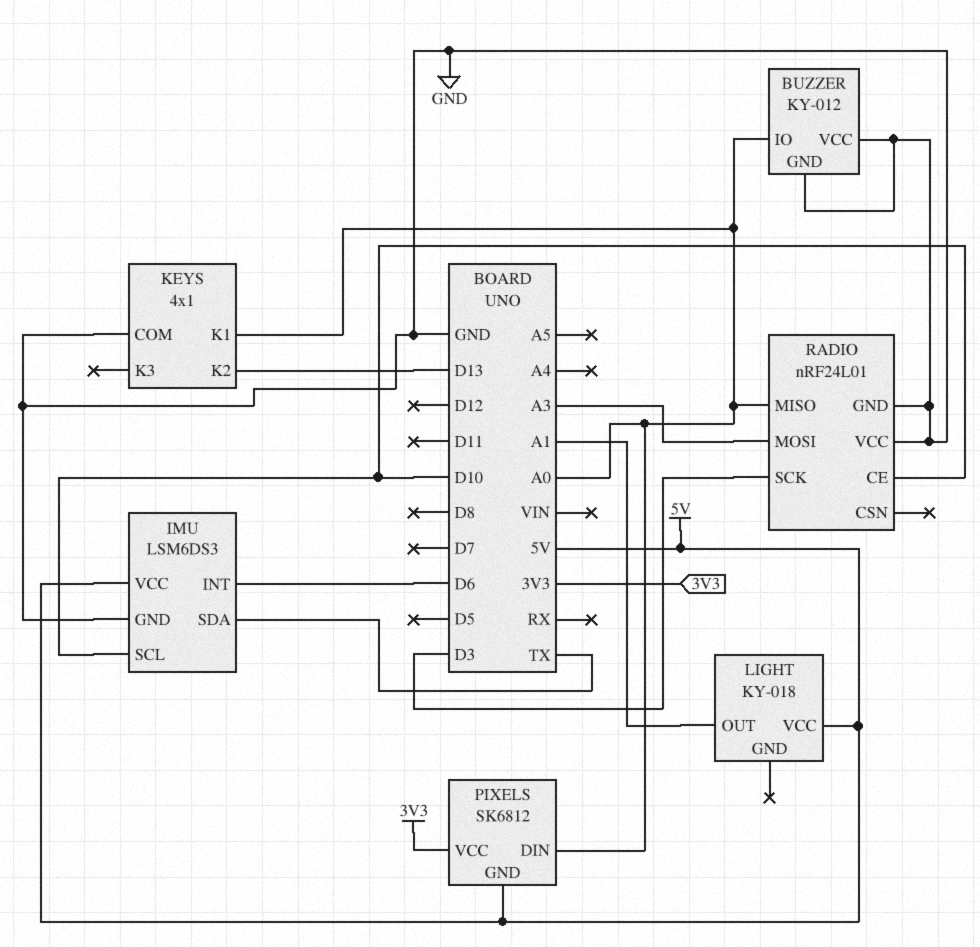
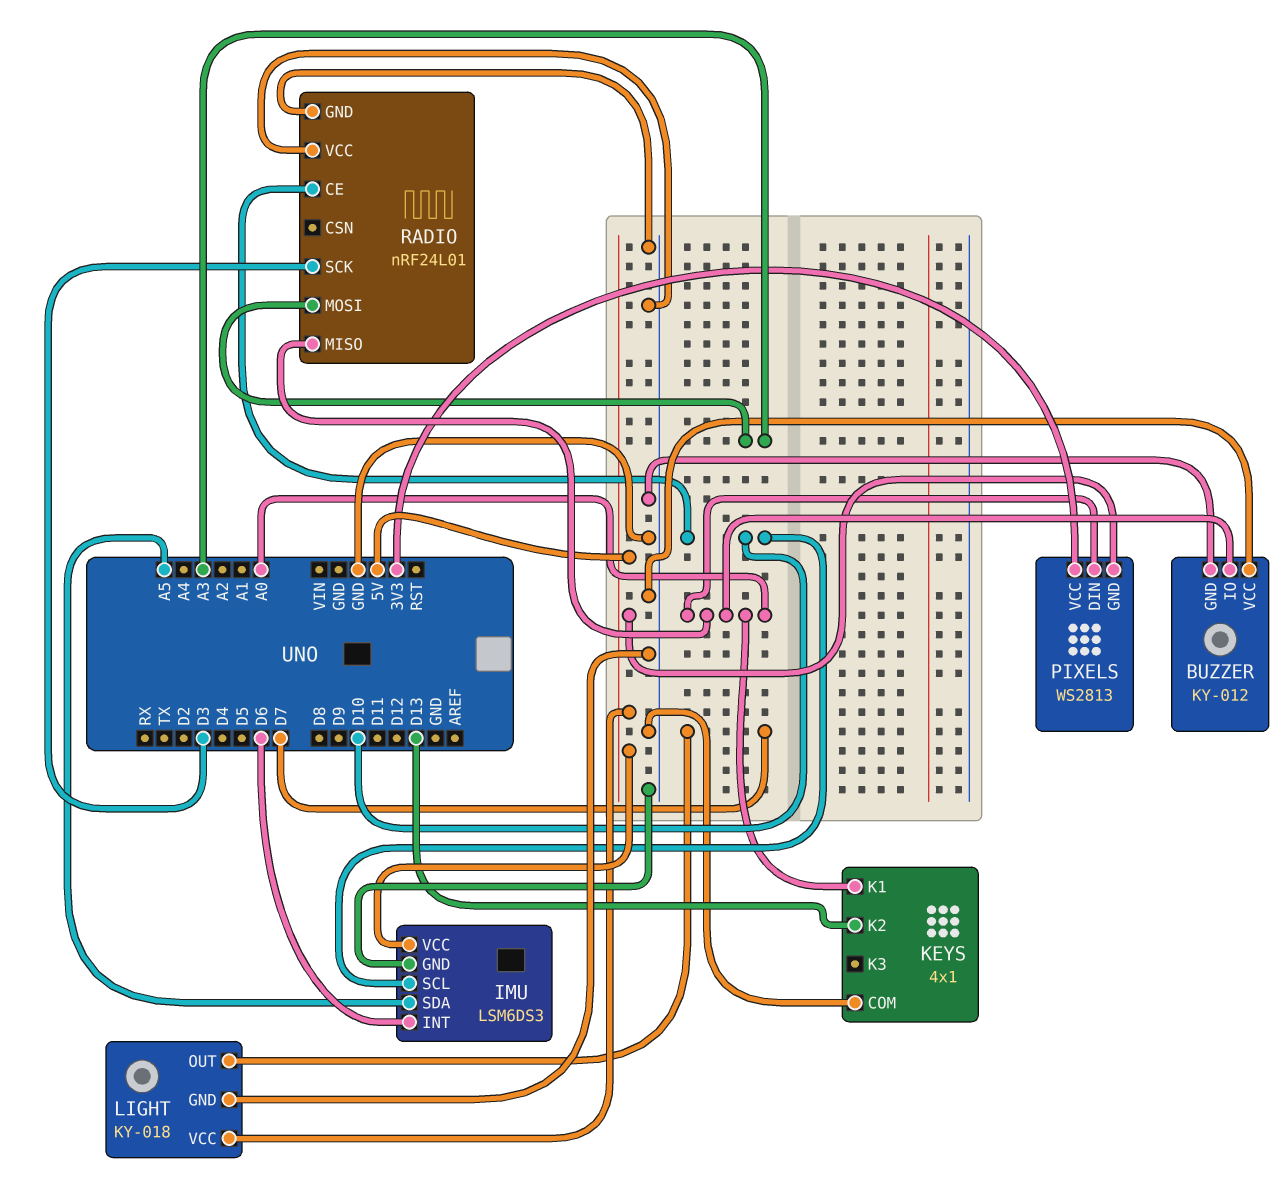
IMU pin SDA: TX -> A5
LIGHT pin GND: none -> GND
LIGHT pin OUT: A1 -> D7
PIXELS: SK6812 -> WS2813

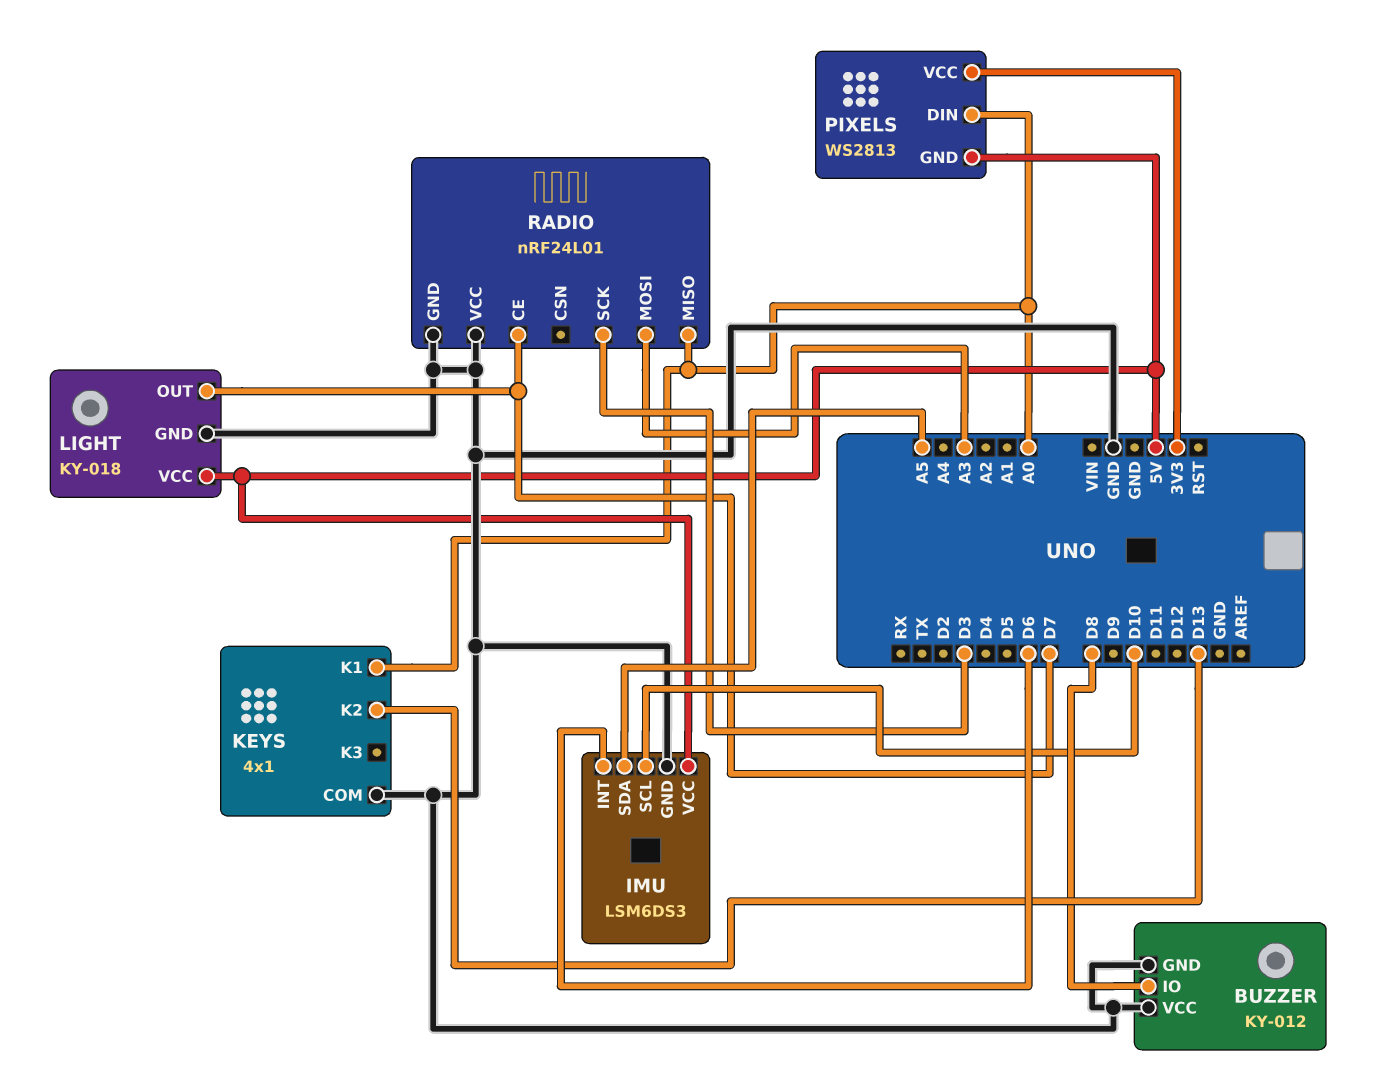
BUZZER pin IO: A0 -> D8
RADIO pin CE: D10 -> D7

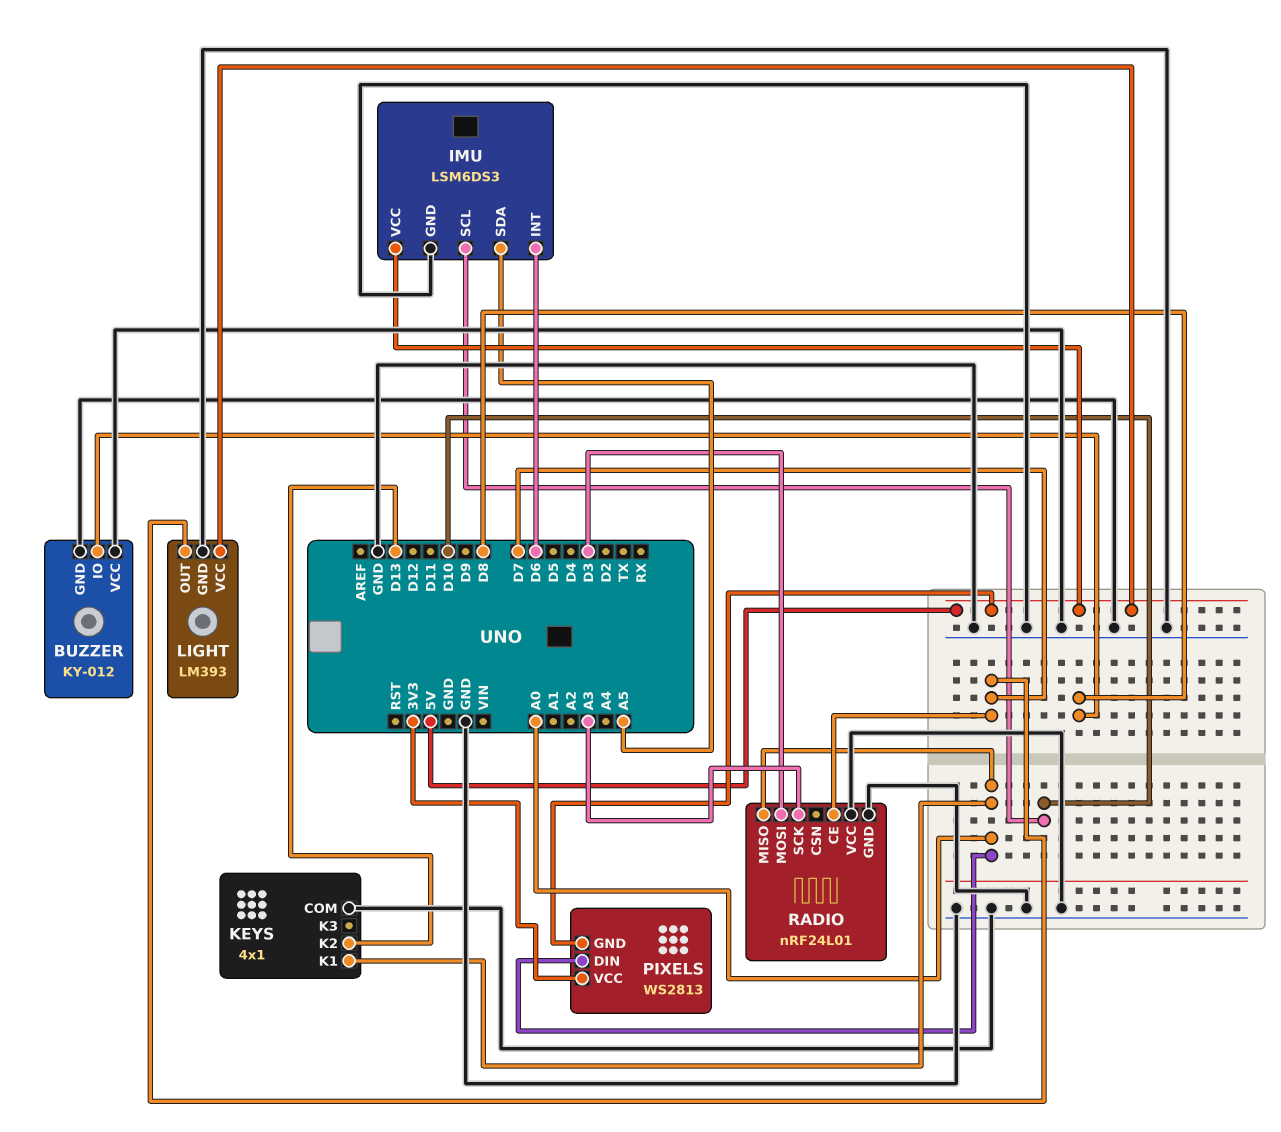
LIGHT: KY-018 -> LM393
RADIO pin MOSI: A3 -> D3
RADIO pin SCK: D3 -> A3

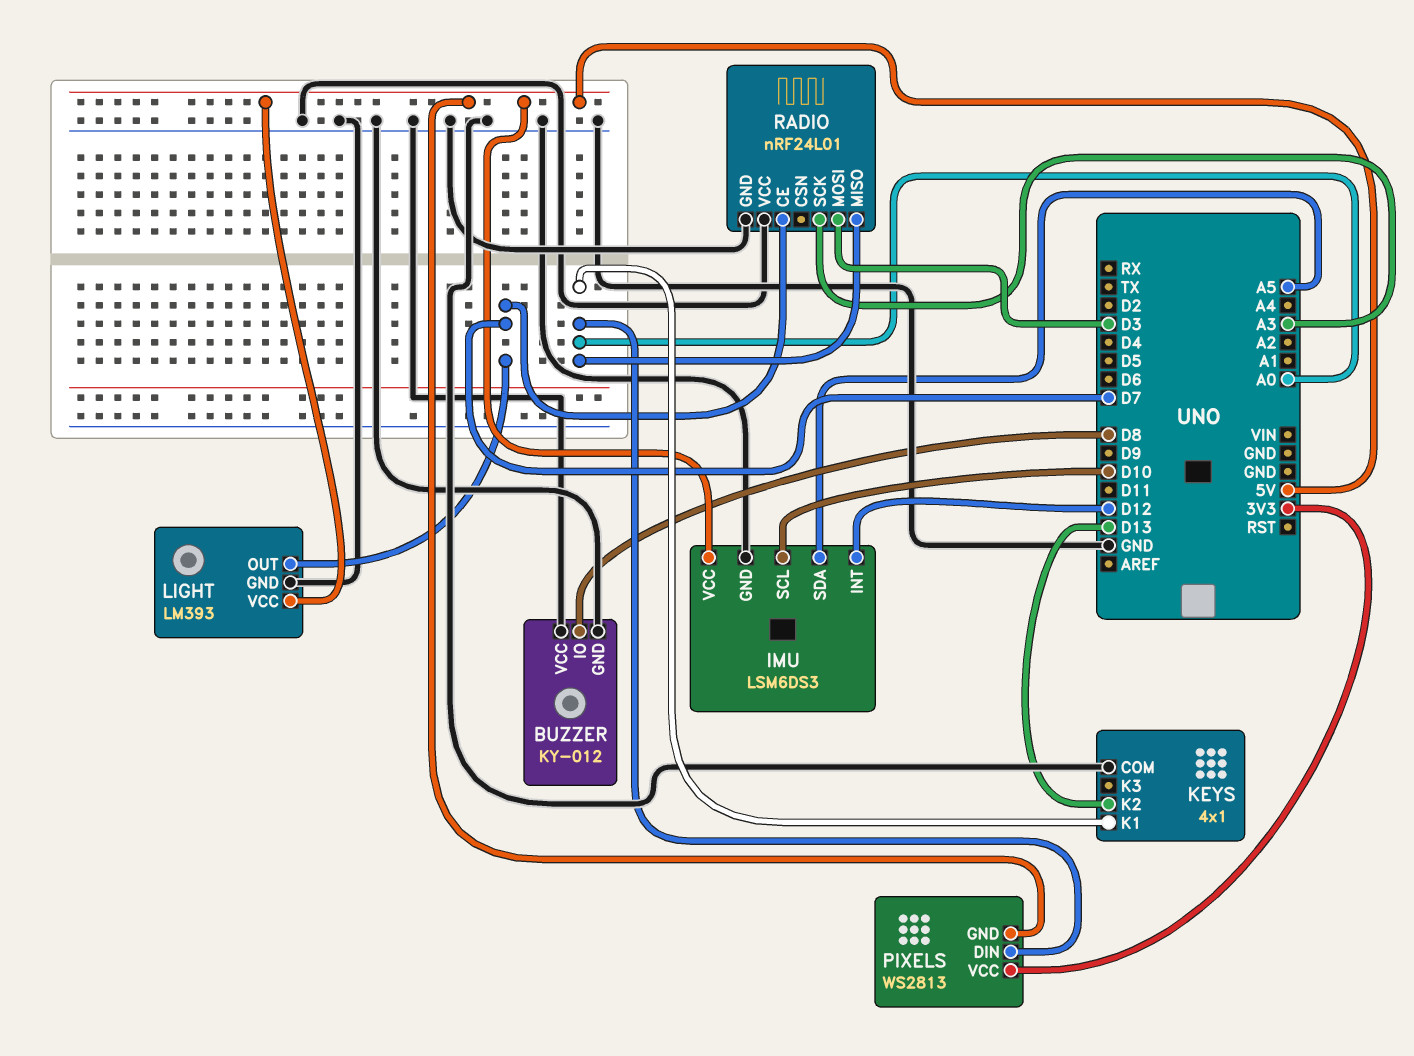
IMU pin INT: D6 -> D12

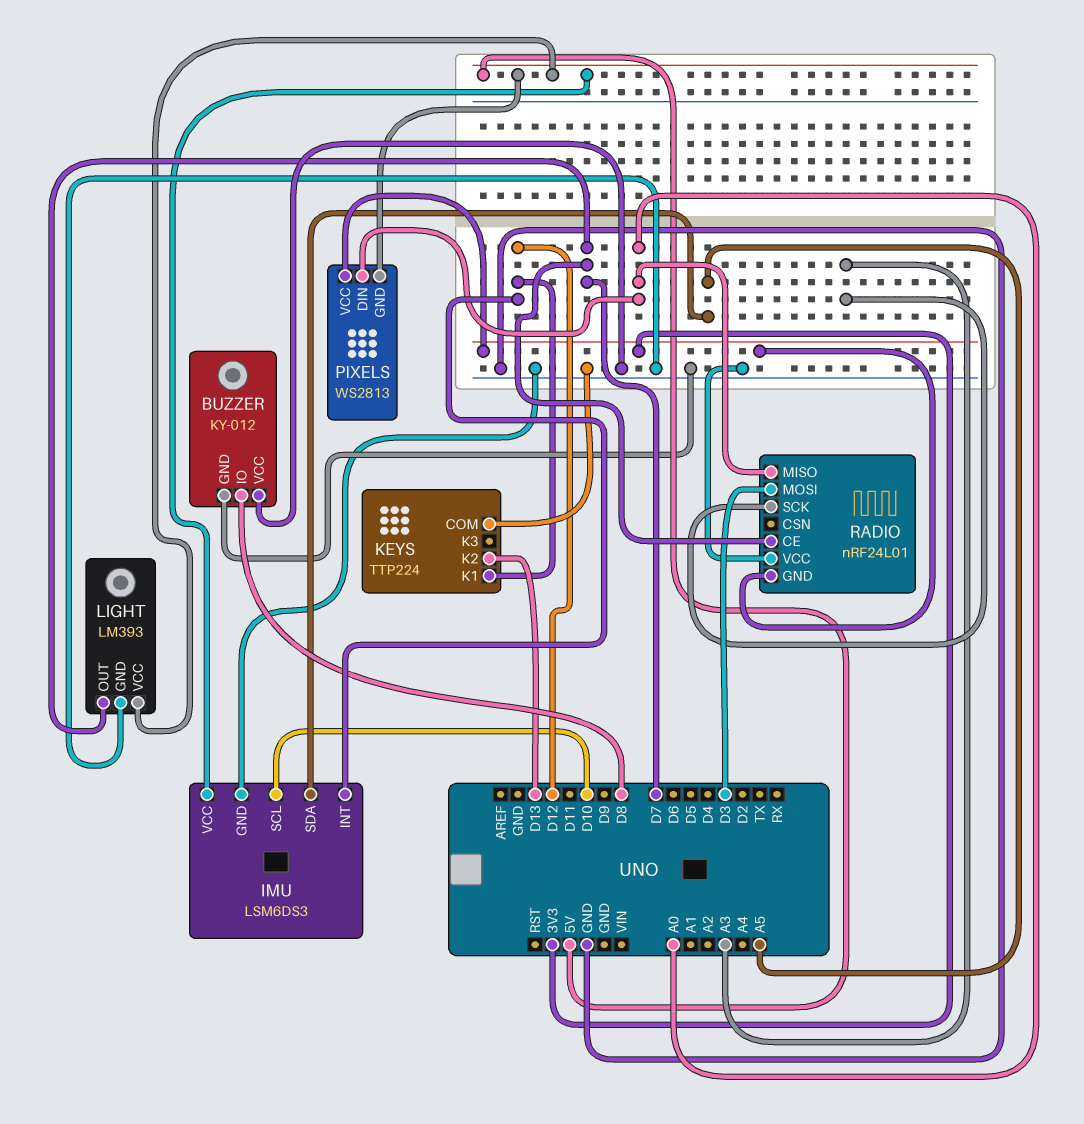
KEYS: 4x1 -> TTP224
KEYS pin K1: A0 -> D12
RADIO pin GND: GND -> 3V3

